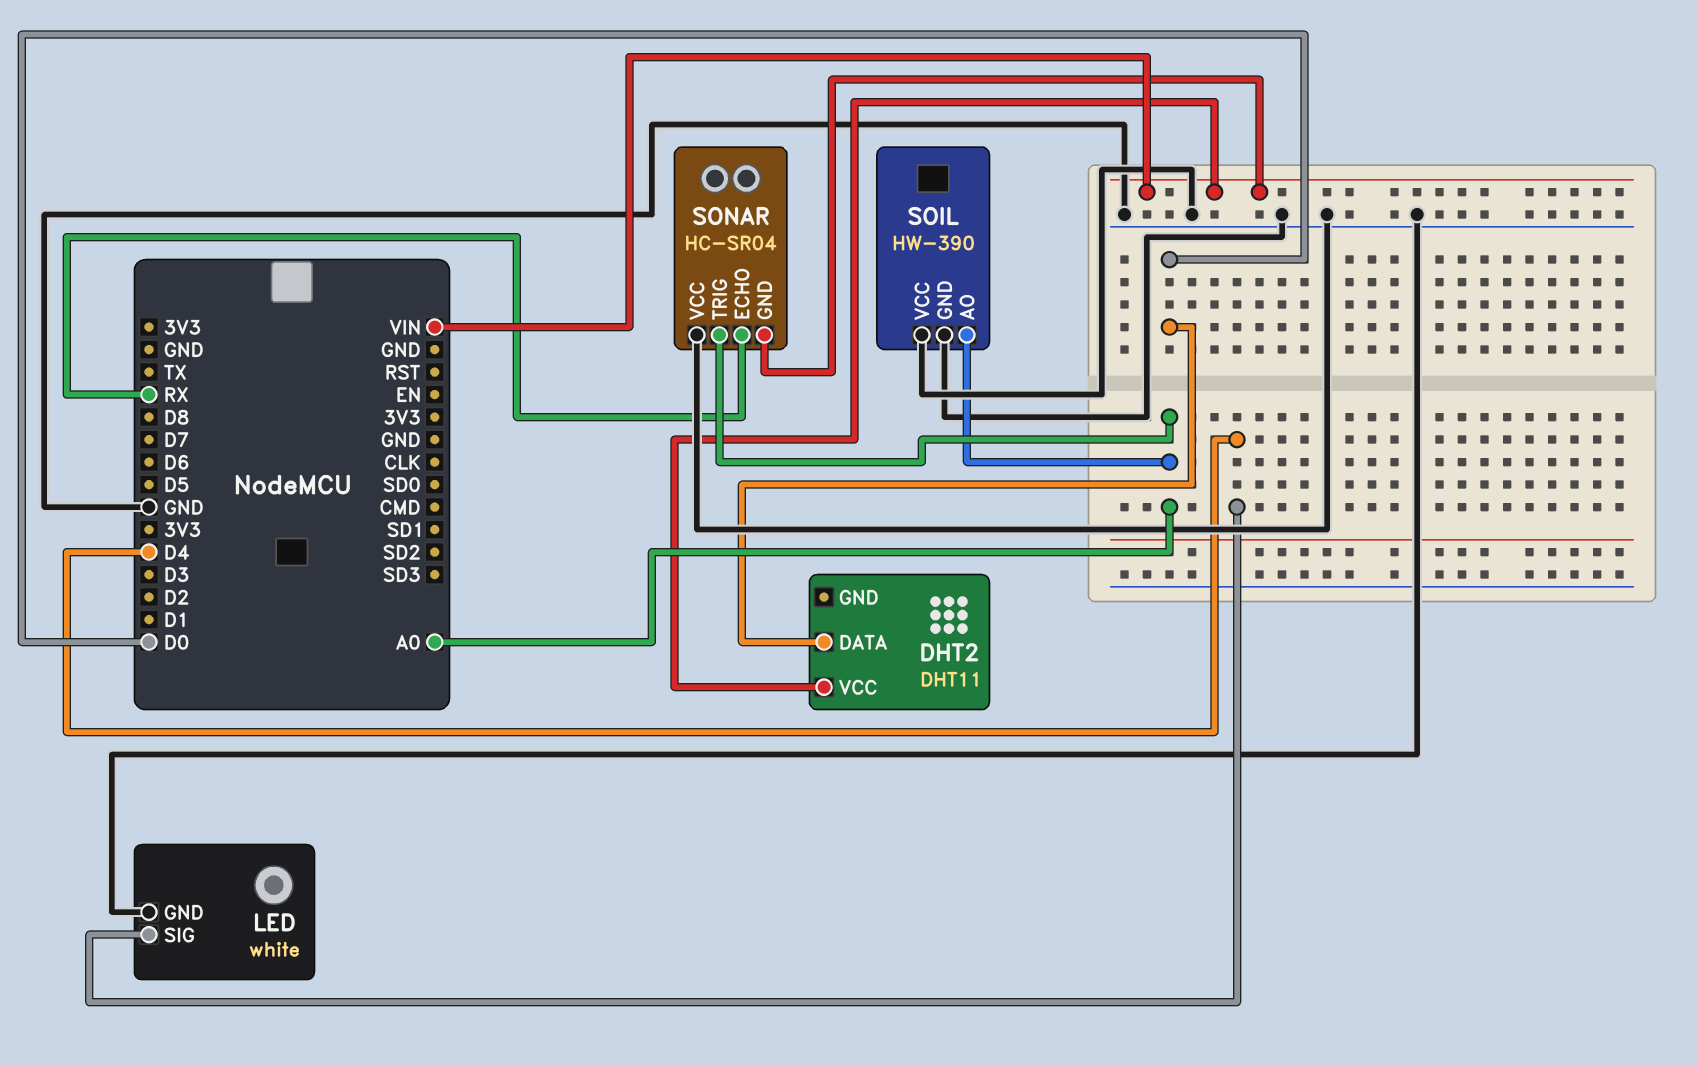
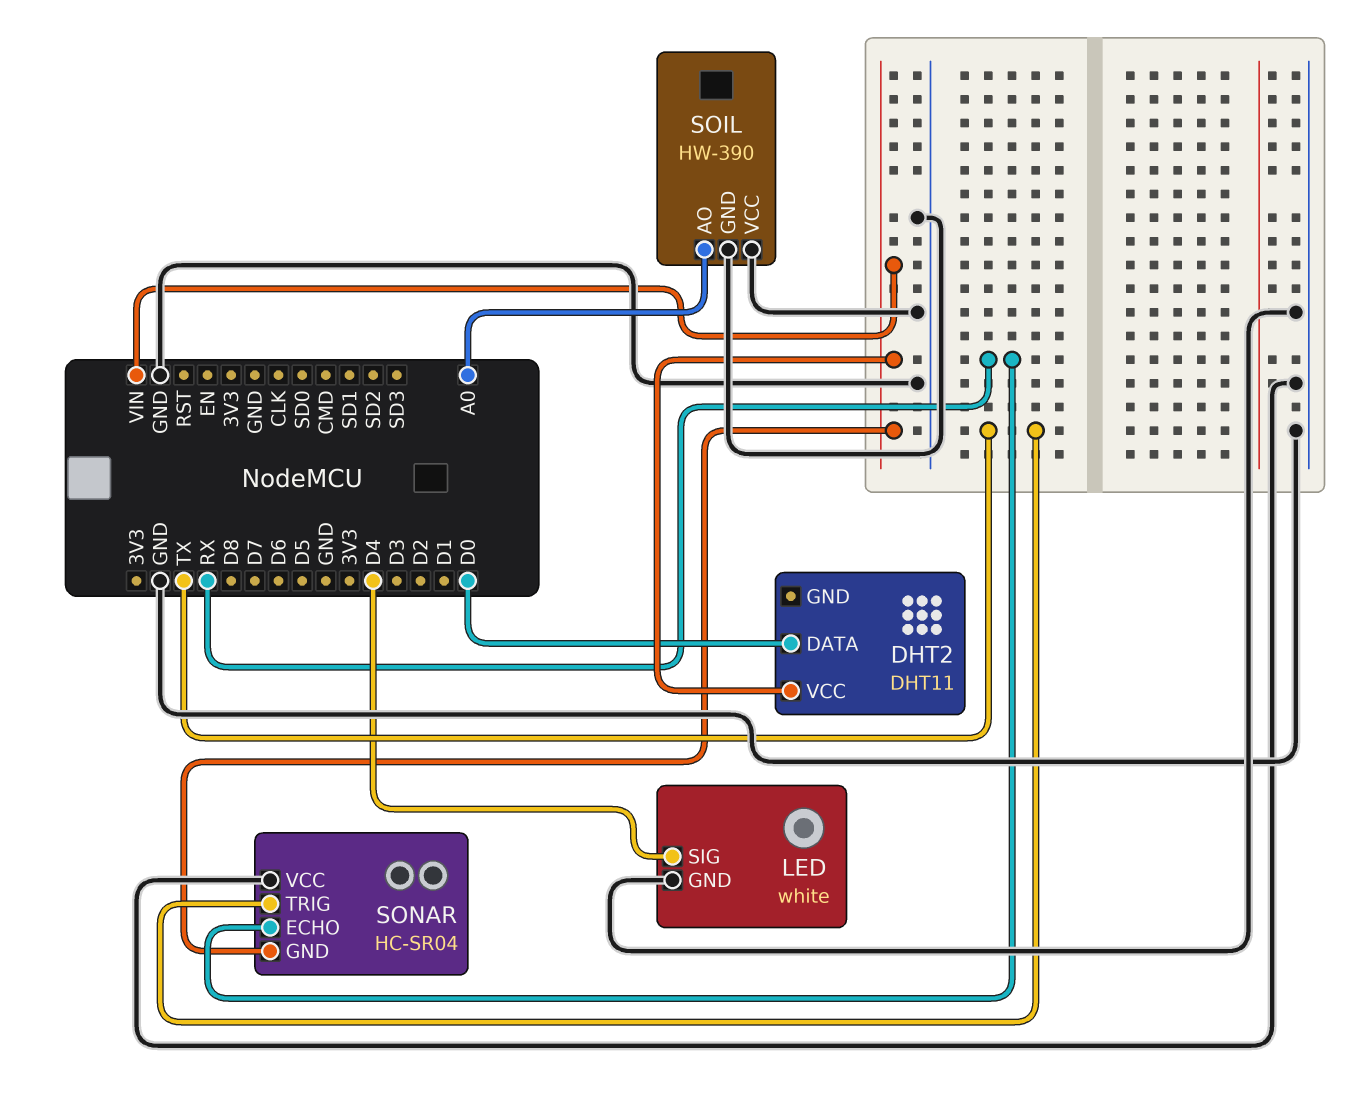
SONAR pin TRIG: A0 -> TX

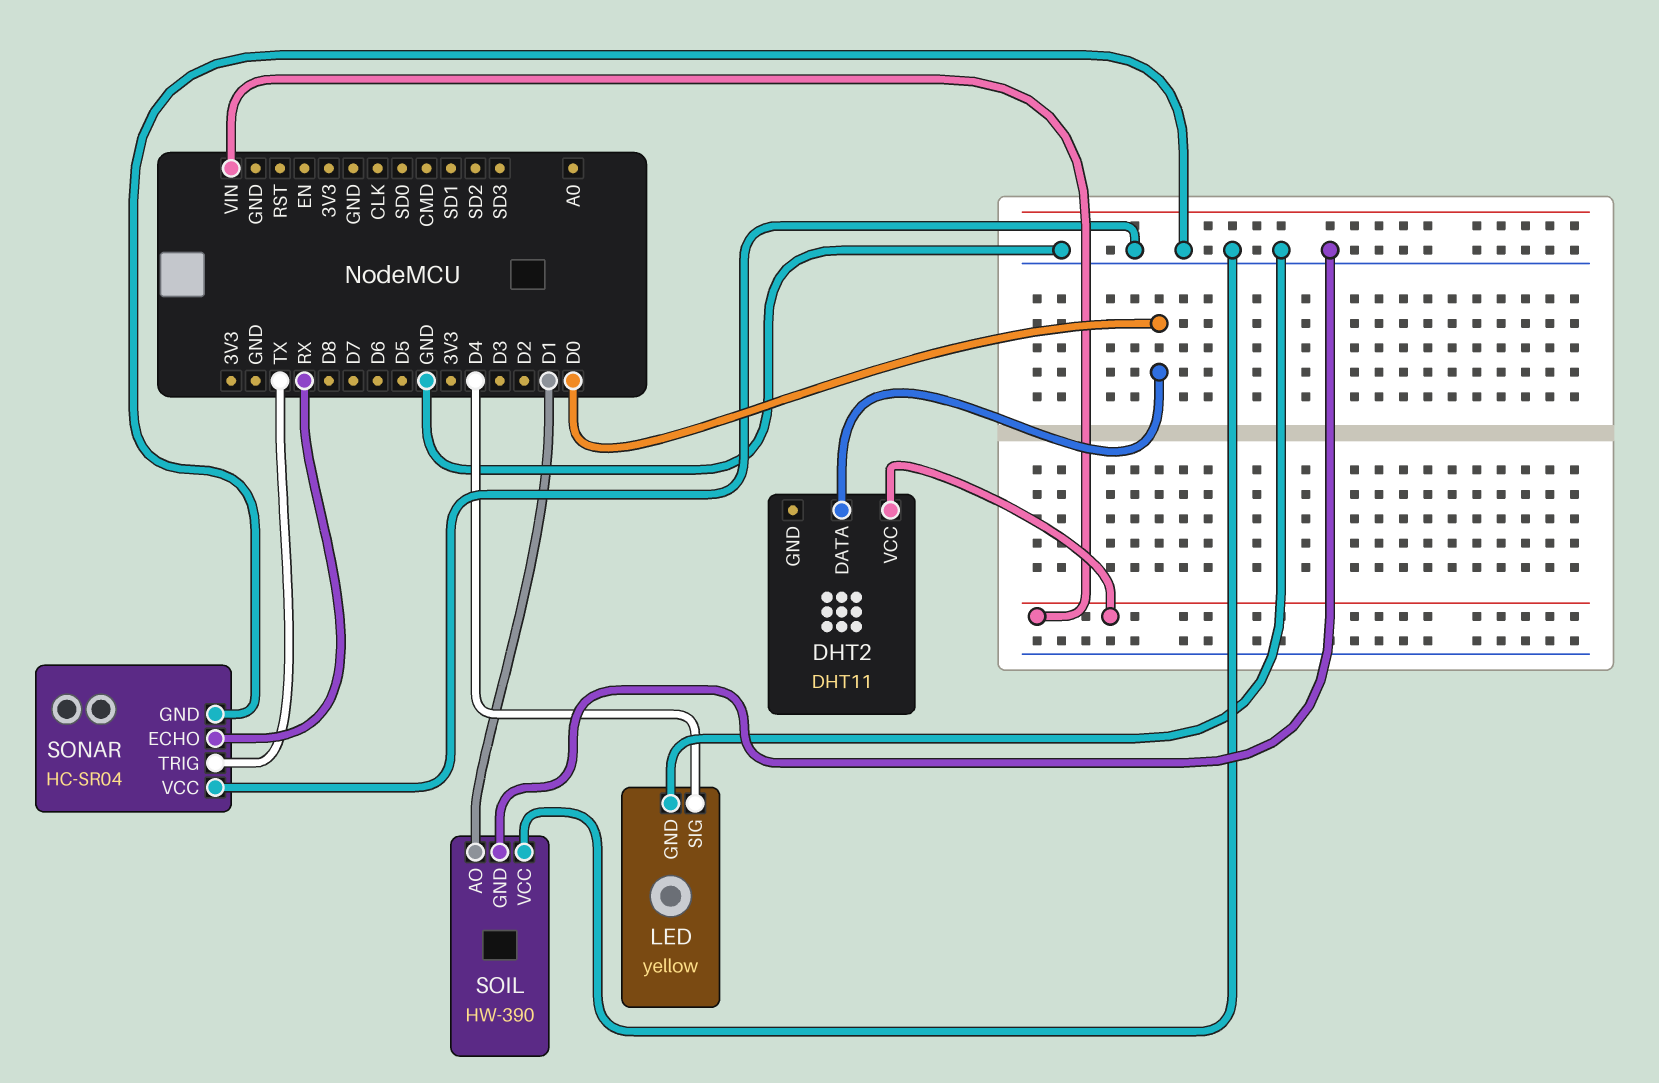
LED: white -> yellow
SOIL pin AO: A0 -> D1
SONAR pin GND: VIN -> GND

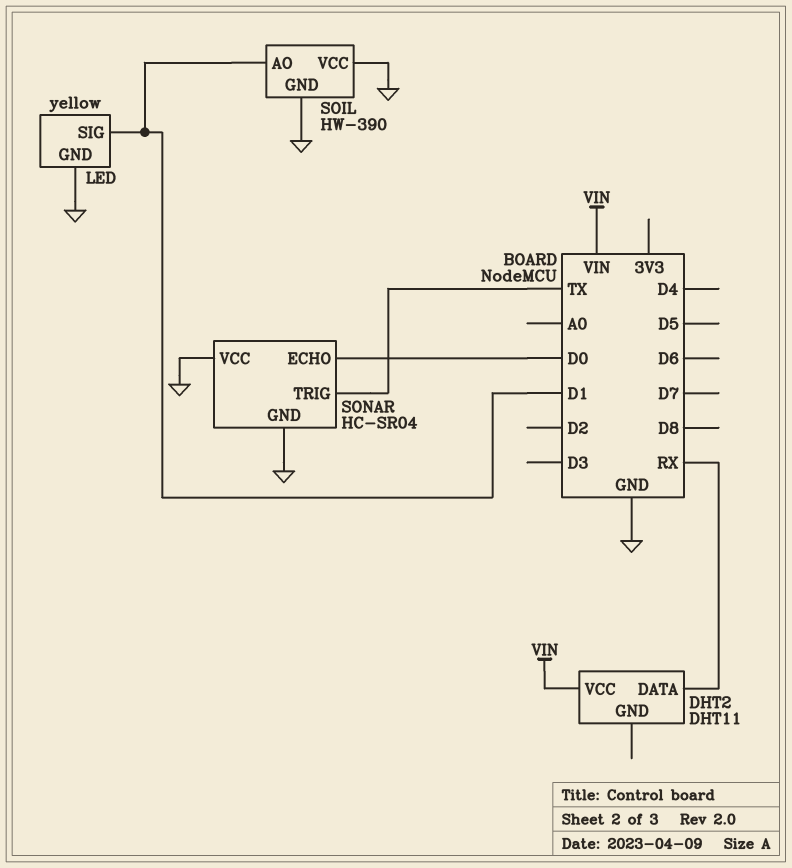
DHT2 pin DATA: D0 -> RX
LED pin SIG: D4 -> D1
SONAR pin ECHO: RX -> D0

